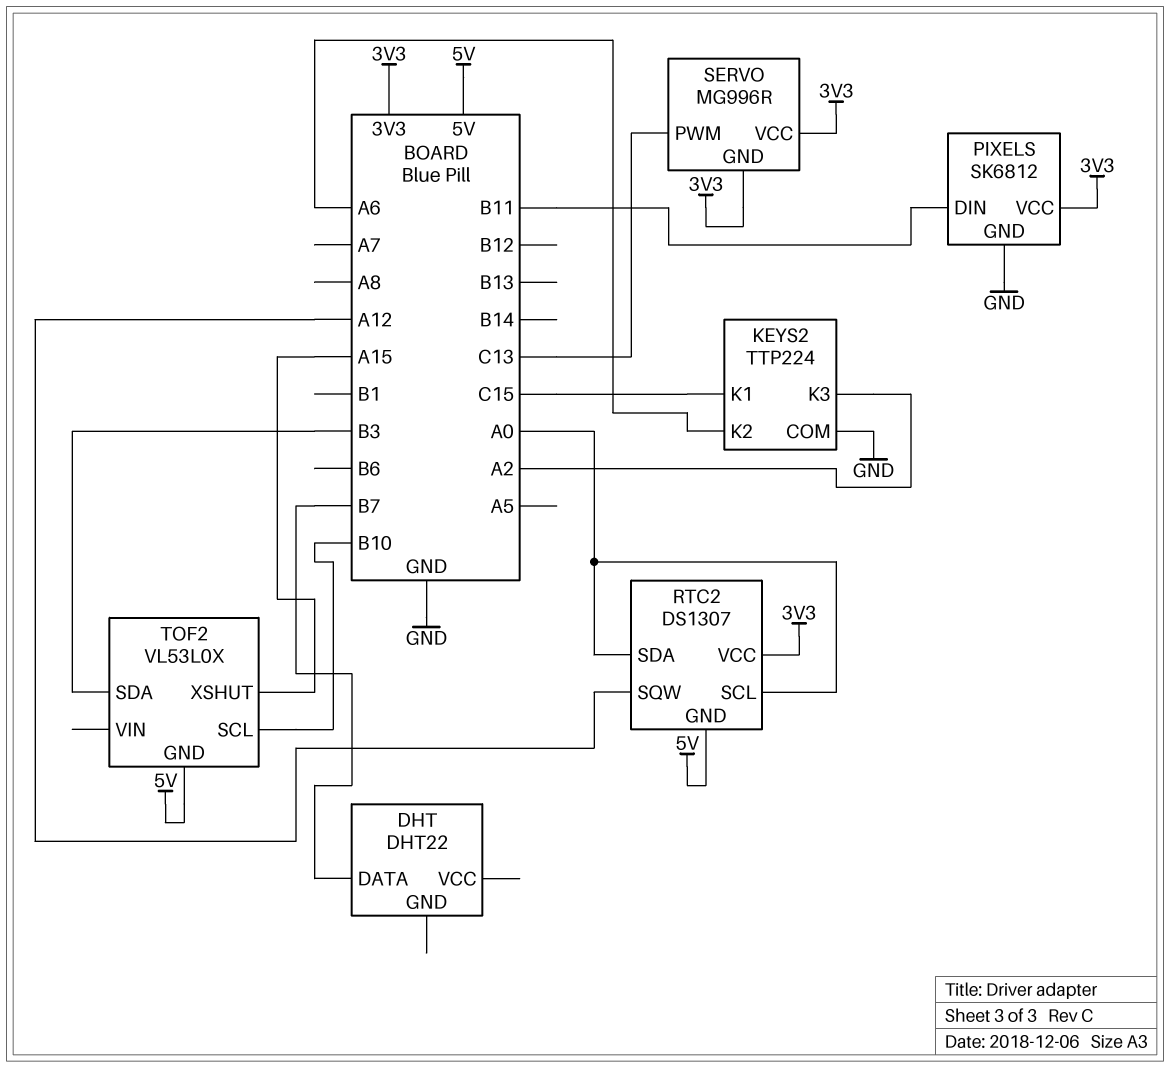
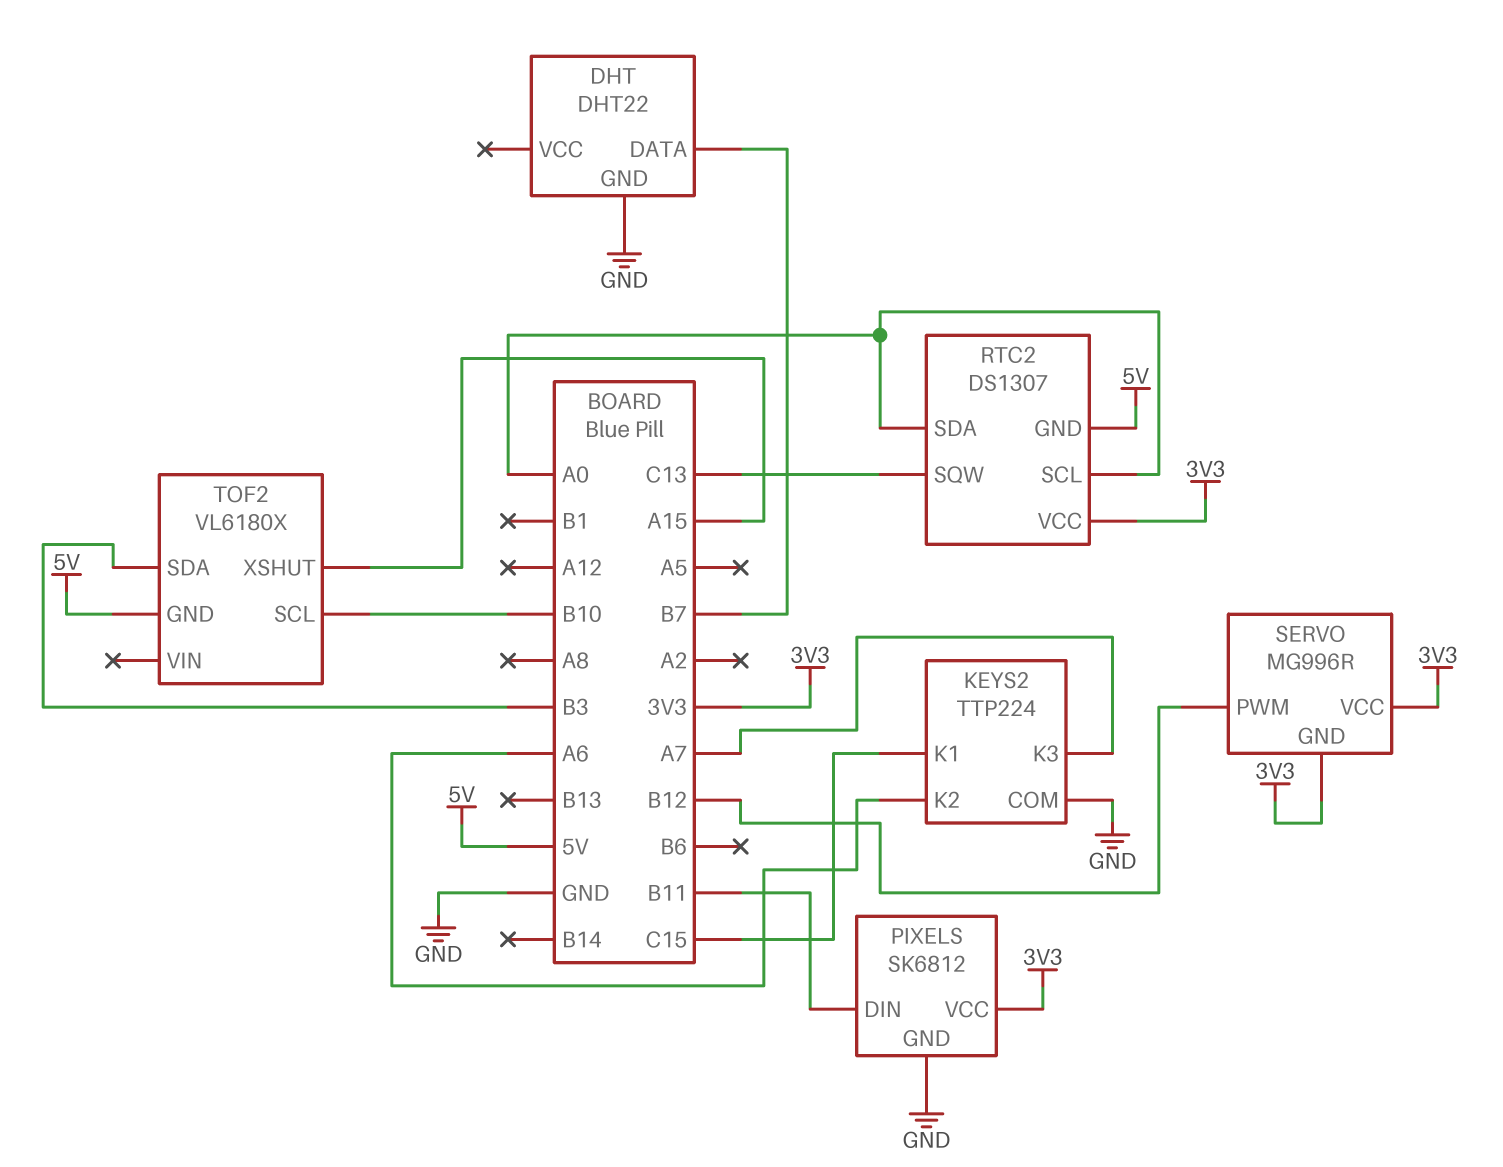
DHT pin GND: none -> GND
KEYS2 pin K3: A2 -> A7
RTC2 pin SQW: A12 -> C13
SERVO pin PWM: C13 -> B12
TOF2: VL53L0X -> VL6180X

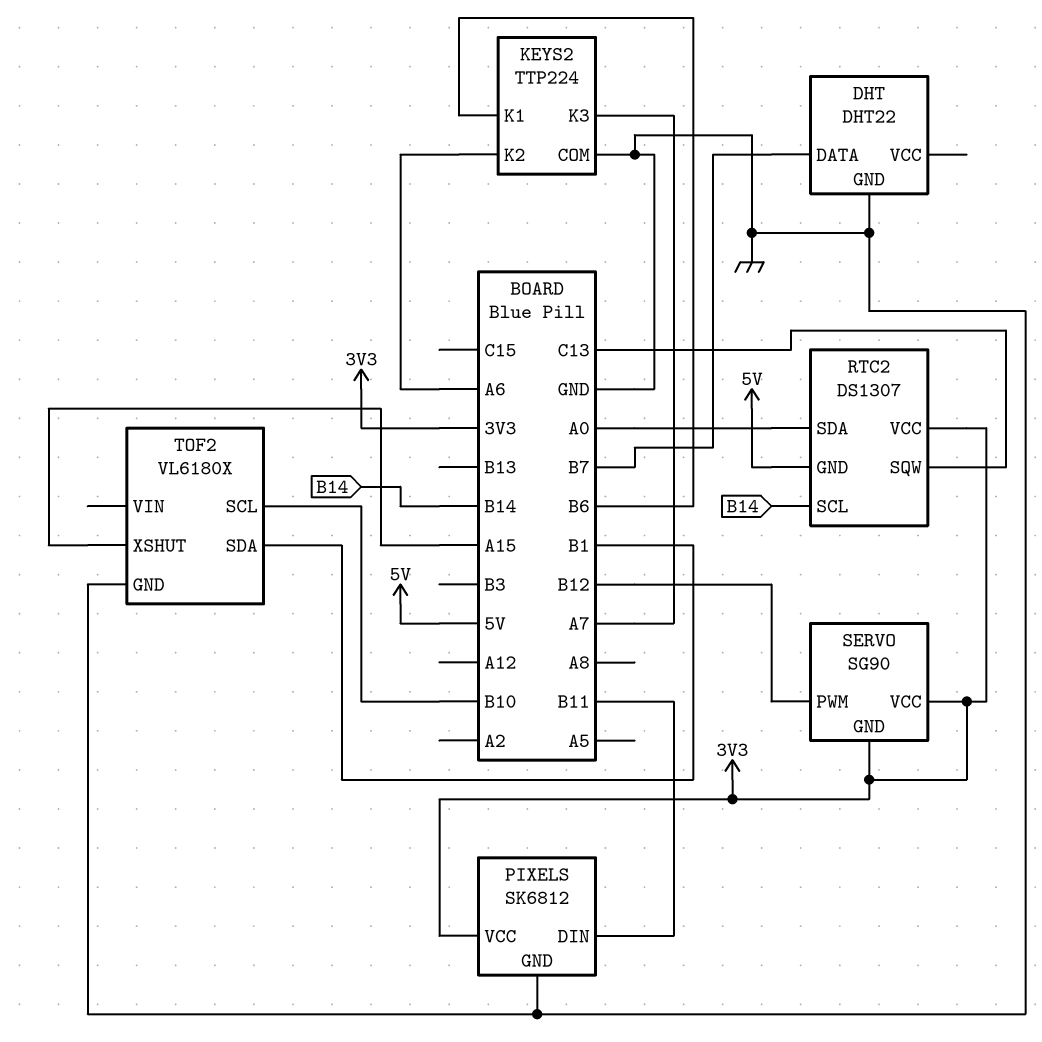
KEYS2 pin K1: C15 -> B6
RTC2 pin SCL: A0 -> B14
SERVO: MG996R -> SG90
TOF2 pin GND: 5V -> GND
TOF2 pin SDA: B3 -> B1

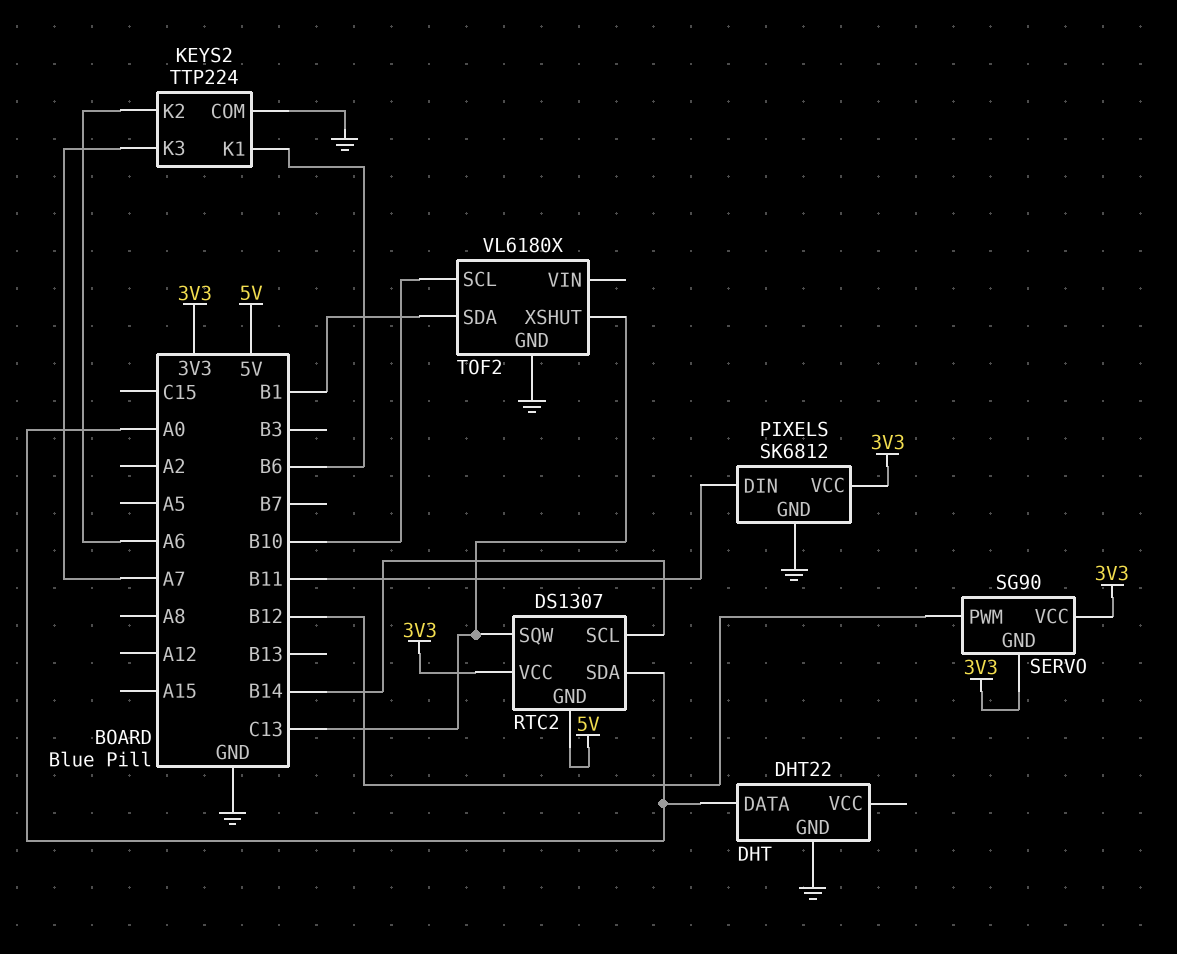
DHT pin DATA: B7 -> A0
TOF2 pin XSHUT: A15 -> C13

